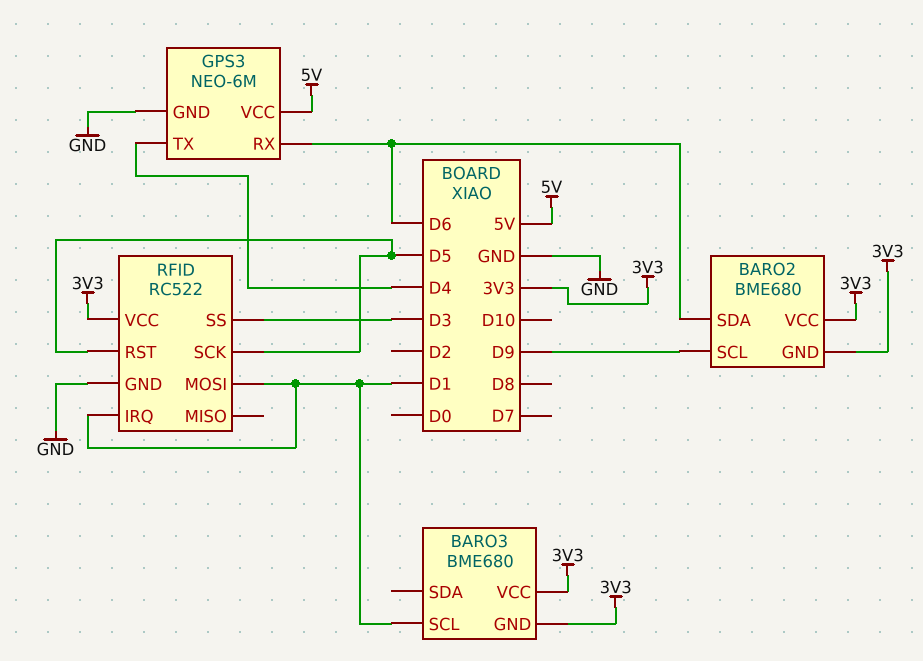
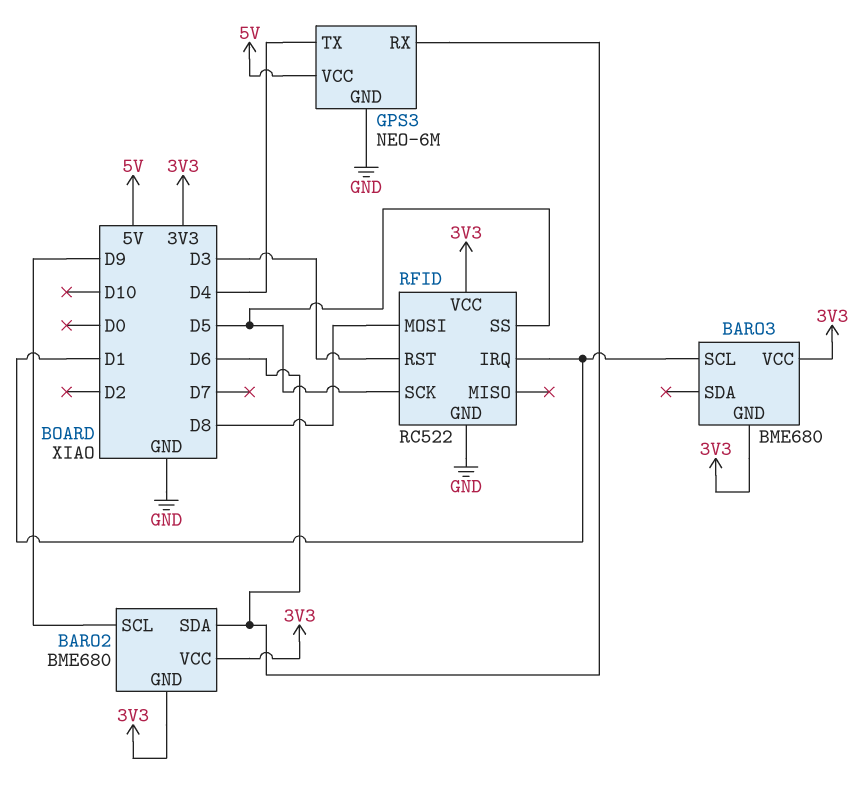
RFID pin MOSI: D1 -> D8
RFID pin RST: D5 -> D3
RFID pin SS: D3 -> D5

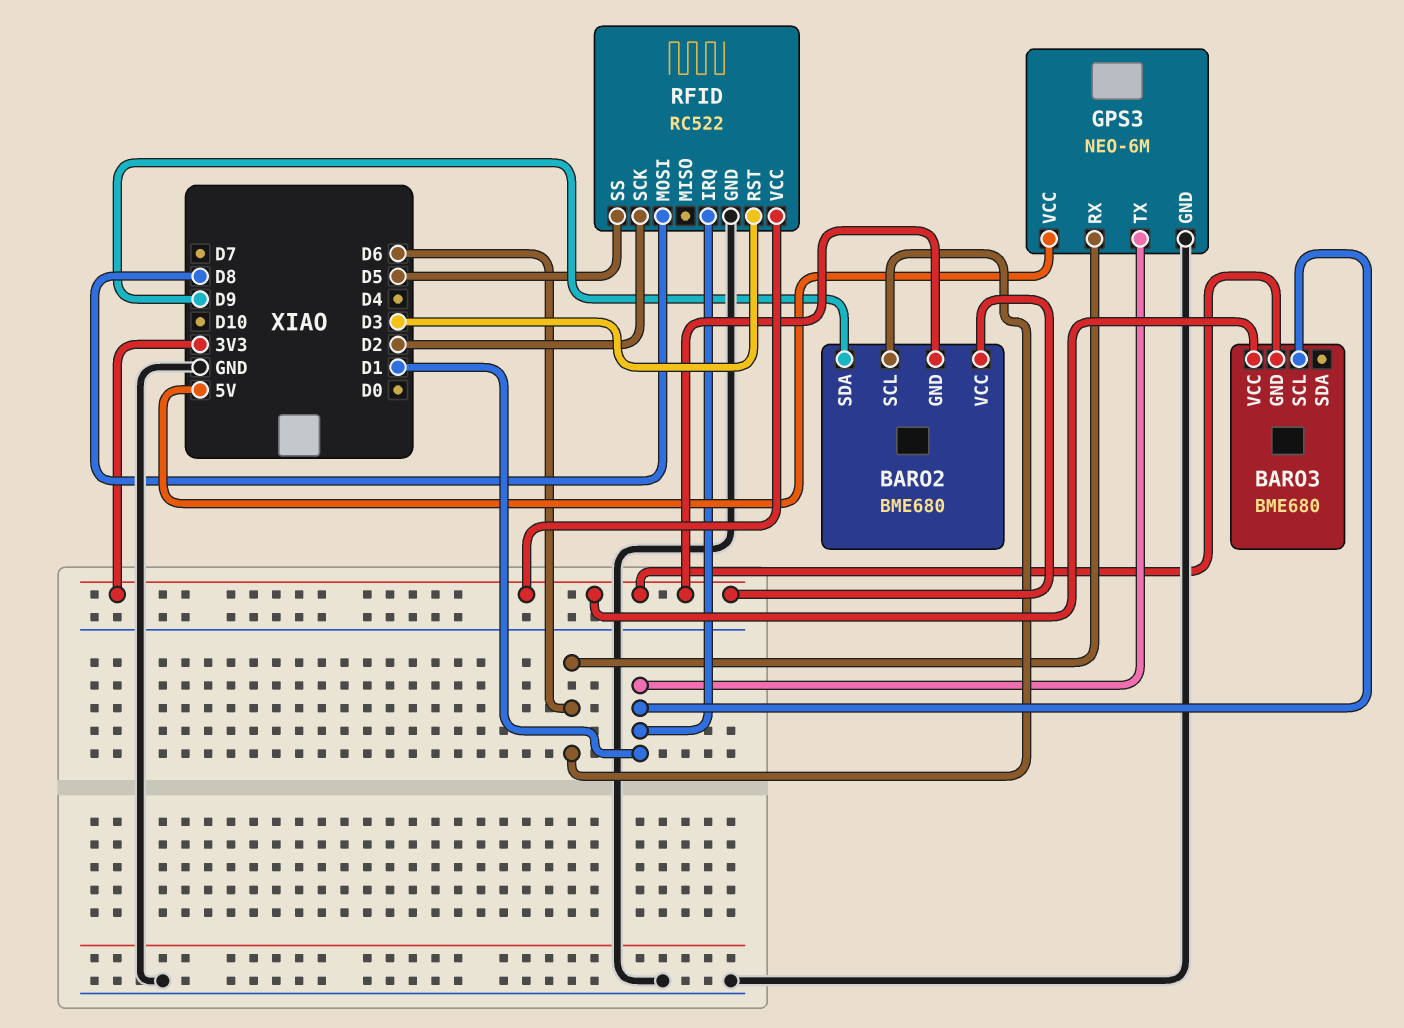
BARO2 pin SCL: D9 -> D6
BARO2 pin SDA: D6 -> D9
GPS3 pin TX: D4 -> D1
RFID pin SCK: D5 -> D2

